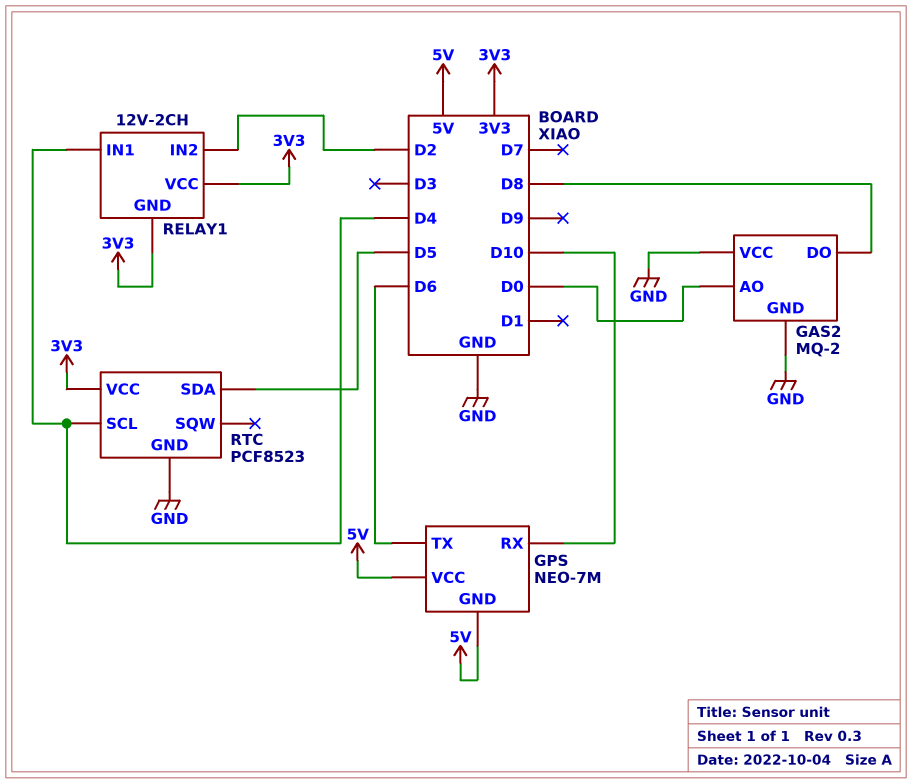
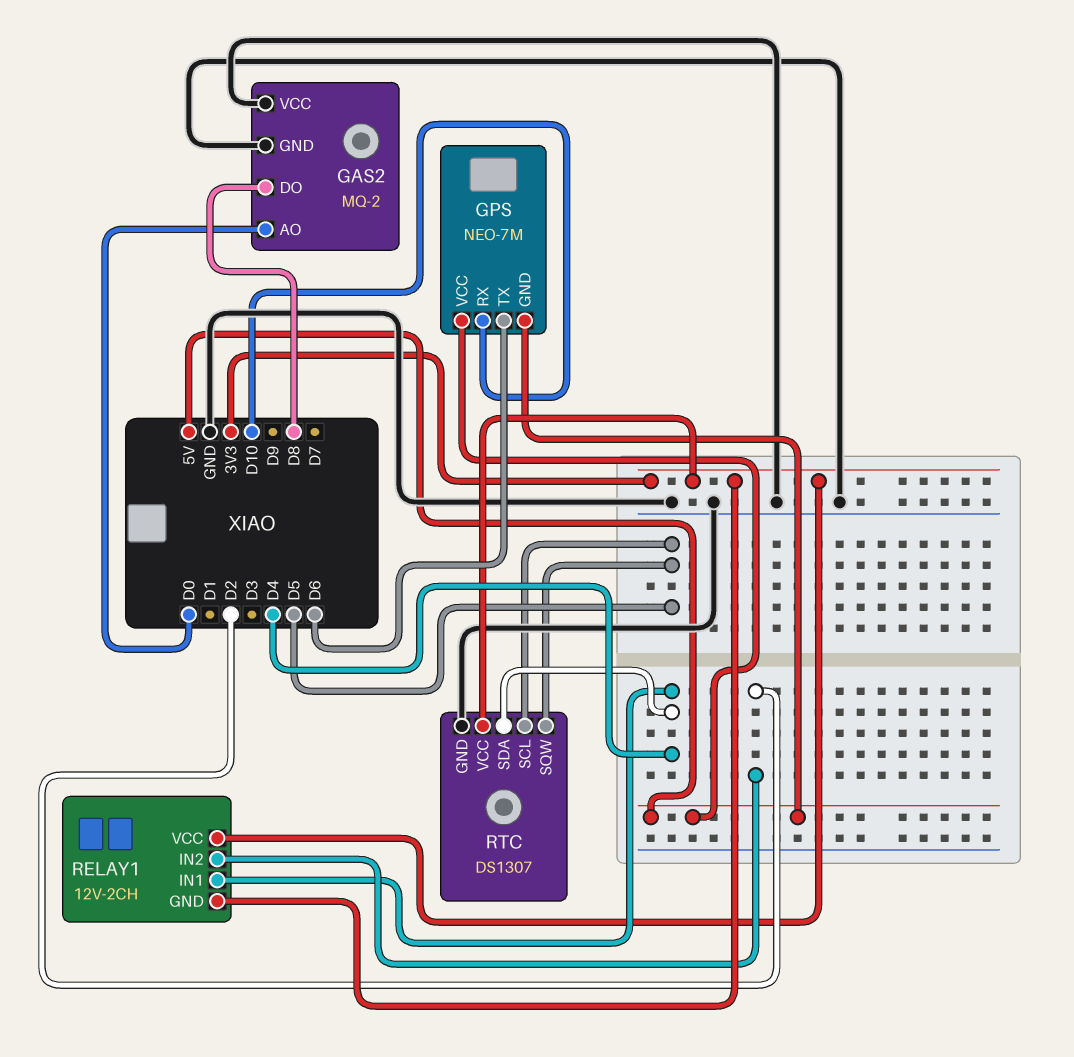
RTC: PCF8523 -> DS1307
RTC pin SCL: D4 -> D5
RTC pin SDA: D5 -> D4
RTC pin SQW: none -> D5

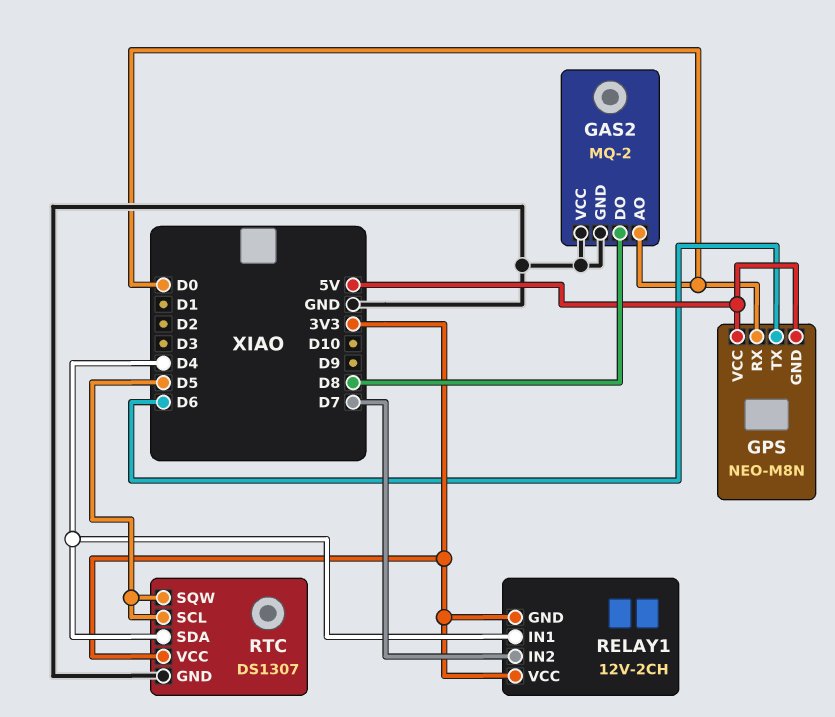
GPS: NEO-7M -> NEO-M8N
GPS pin RX: D10 -> D0
RELAY1 pin IN2: D2 -> D7

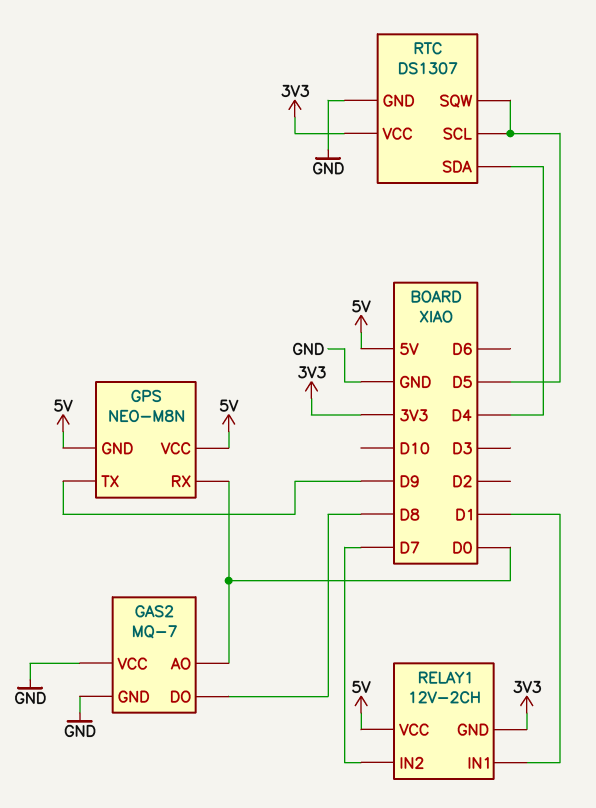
GAS2: MQ-2 -> MQ-7
GPS pin TX: D6 -> D9
RELAY1 pin IN1: D4 -> D1
RELAY1 pin VCC: 3V3 -> 5V

